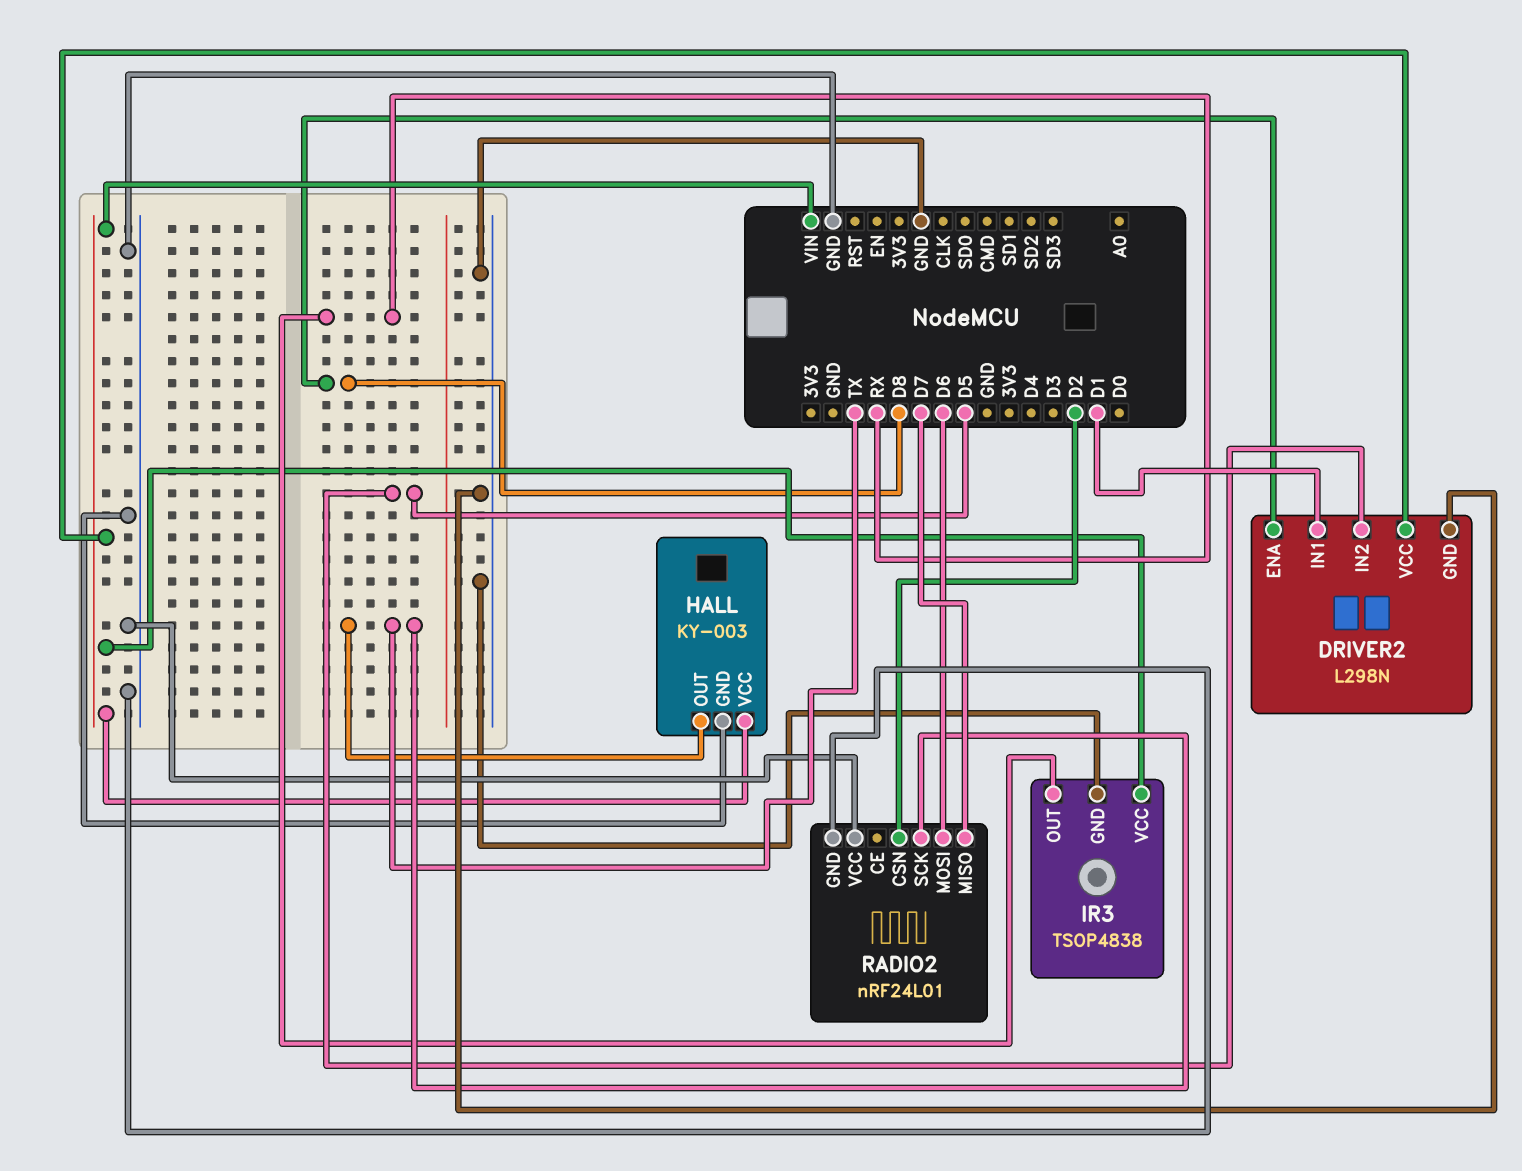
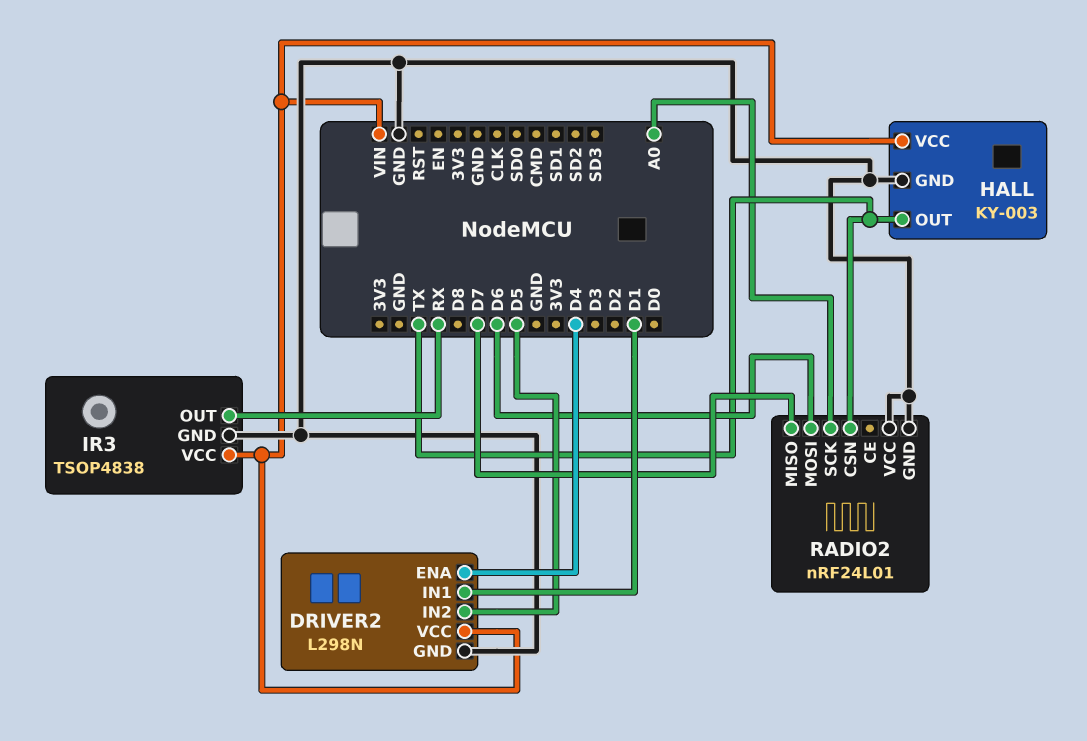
DRIVER2 pin ENA: D8 -> D4
RADIO2 pin CSN: D2 -> TX
RADIO2 pin SCK: TX -> A0

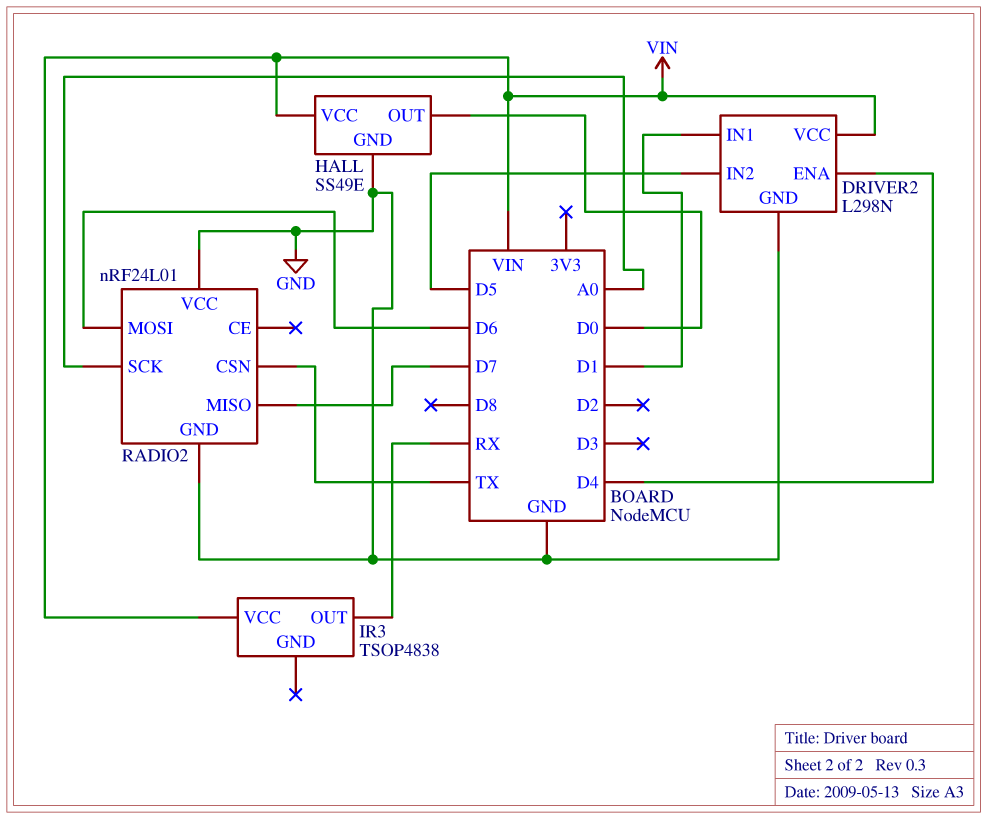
HALL: KY-003 -> SS49E
HALL pin OUT: TX -> D0
IR3 pin GND: GND -> none

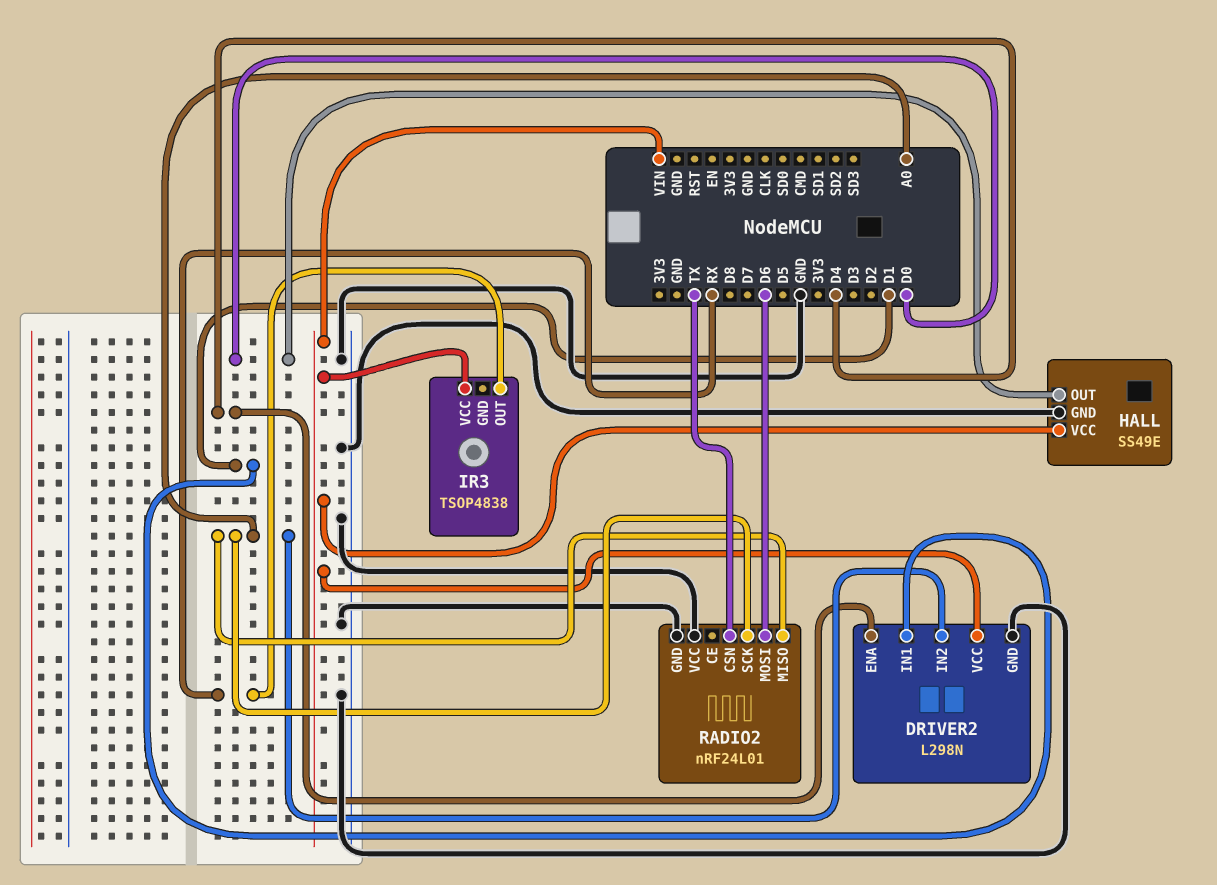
DRIVER2 pin IN2: D5 -> A0
RADIO2 pin MISO: D7 -> A0

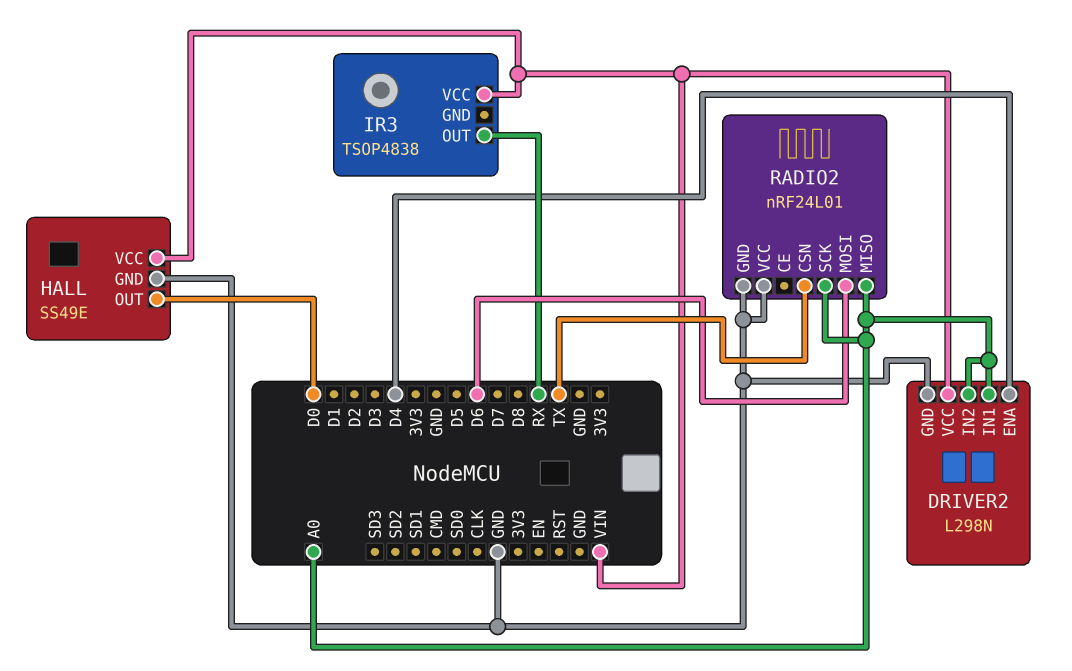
DRIVER2 pin IN1: D1 -> A0

